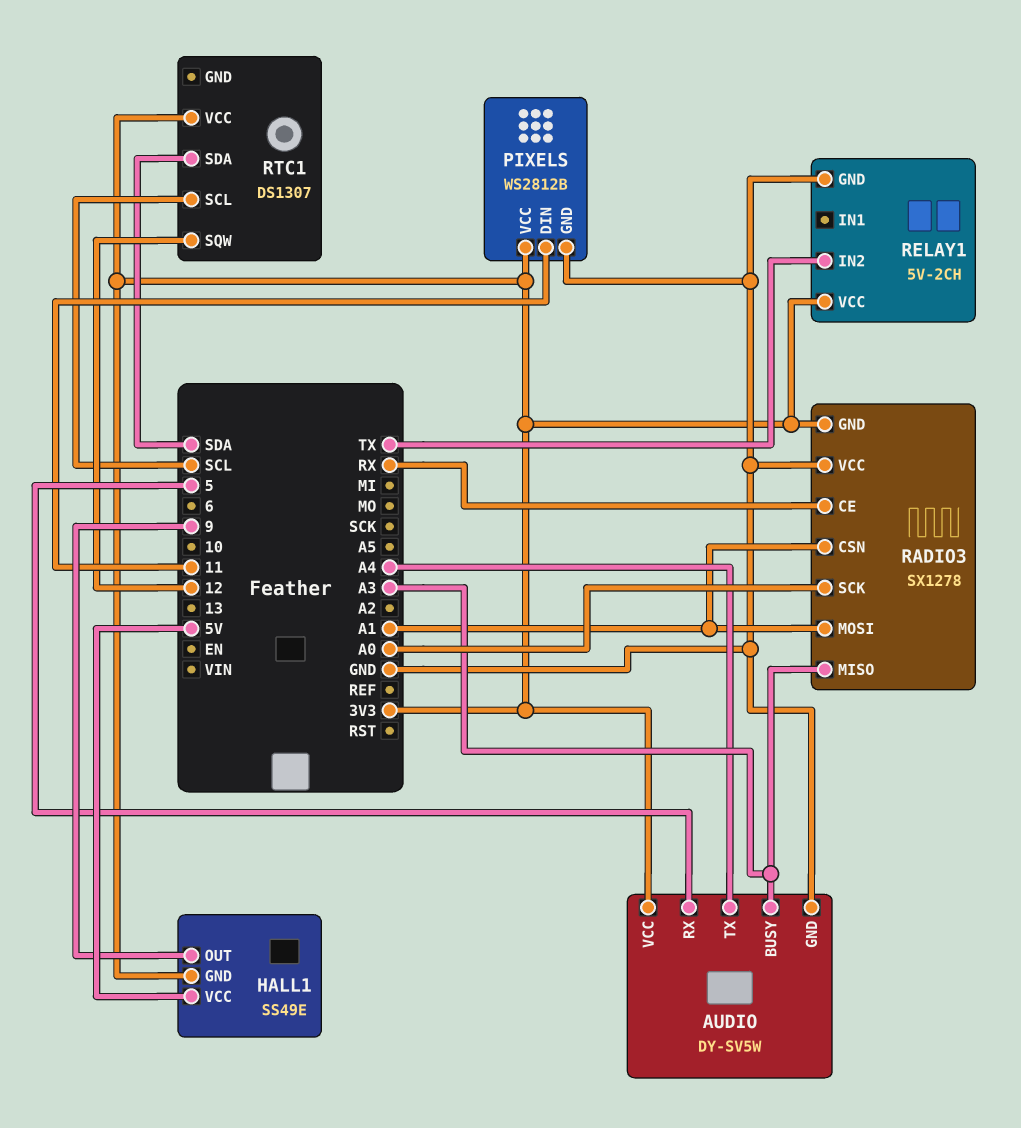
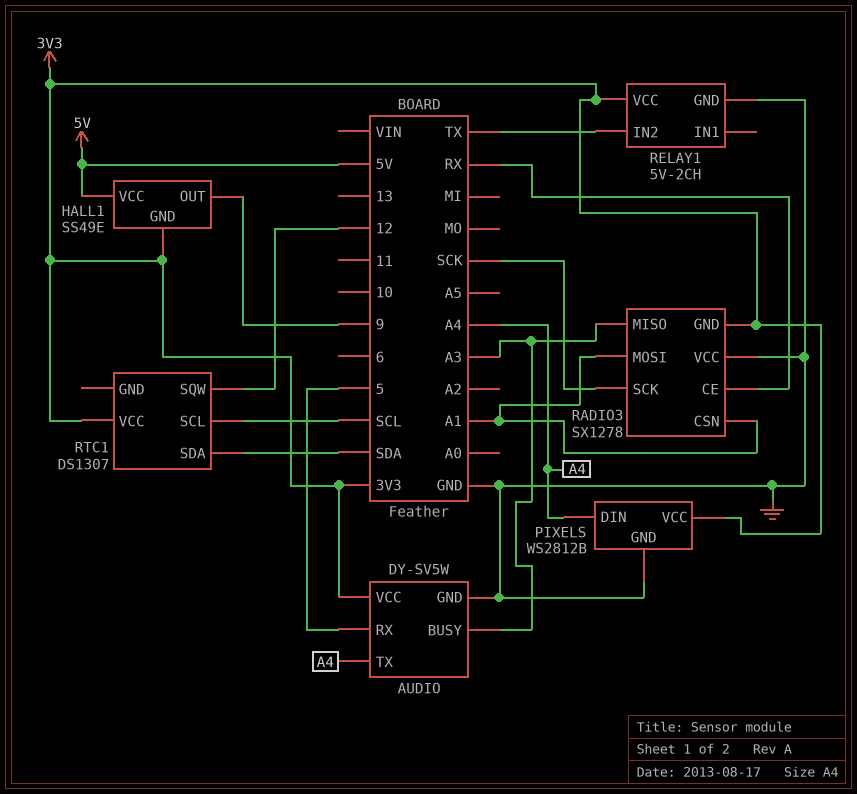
PIXELS pin DIN: 11 -> A4
RADIO3 pin SCK: A0 -> SCK

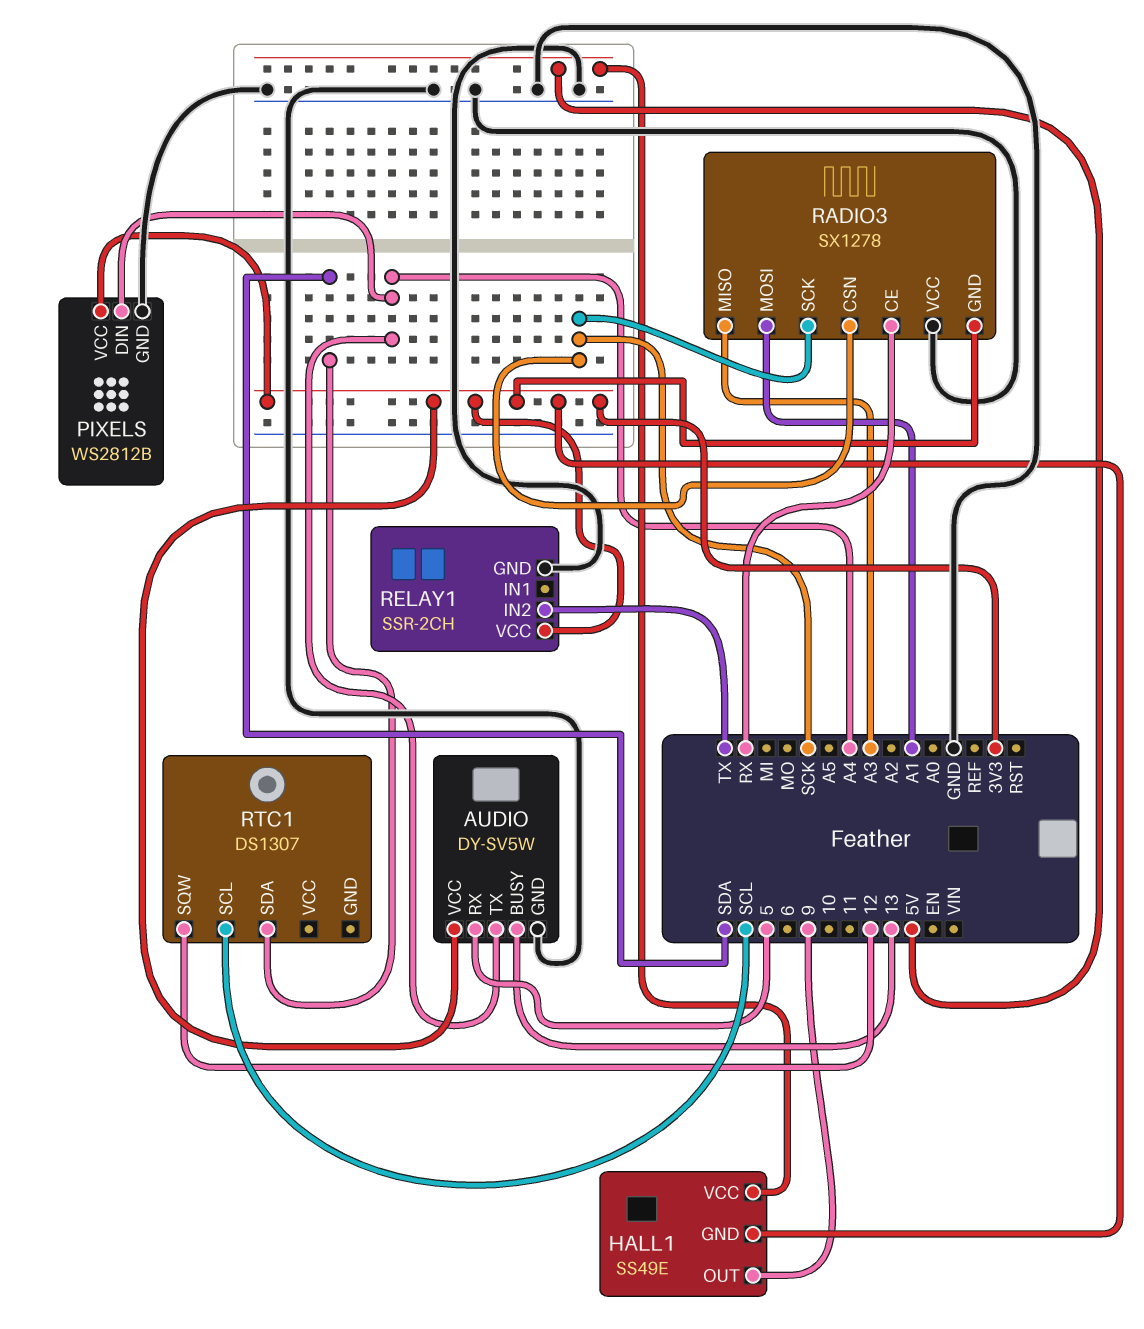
AUDIO pin BUSY: A3 -> 13
RADIO3 pin CSN: A1 -> SCK
RELAY1: 5V-2CH -> SSR-2CH
RTC1 pin VCC: 3V3 -> none

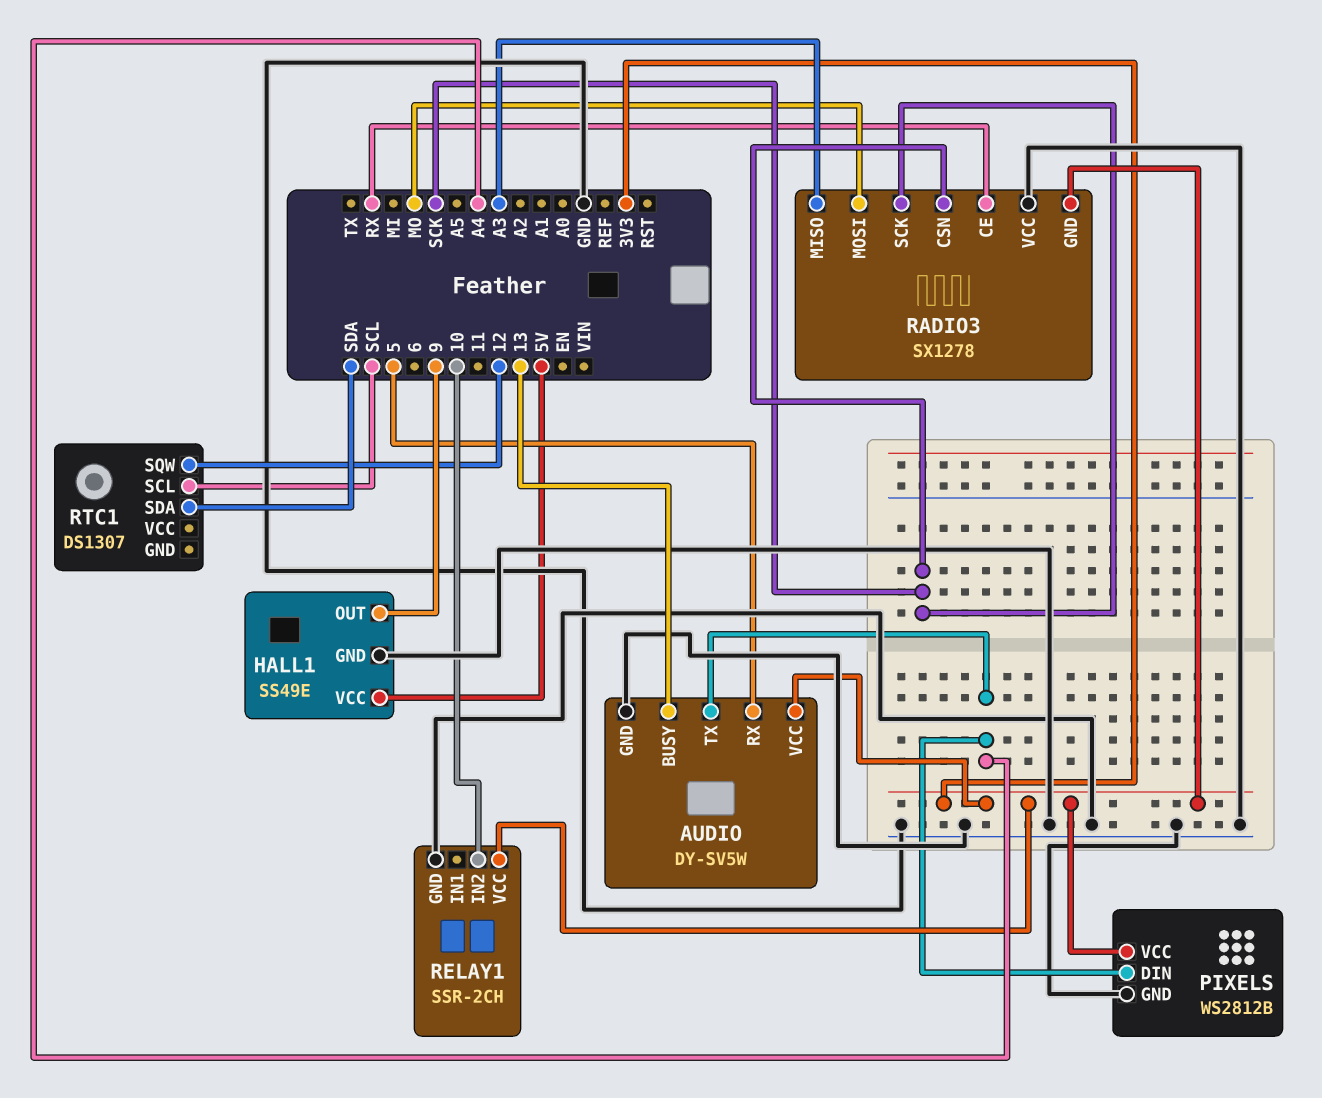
HALL1 pin GND: 3V3 -> GND
RADIO3 pin MOSI: A1 -> MO
RELAY1 pin IN2: TX -> 10

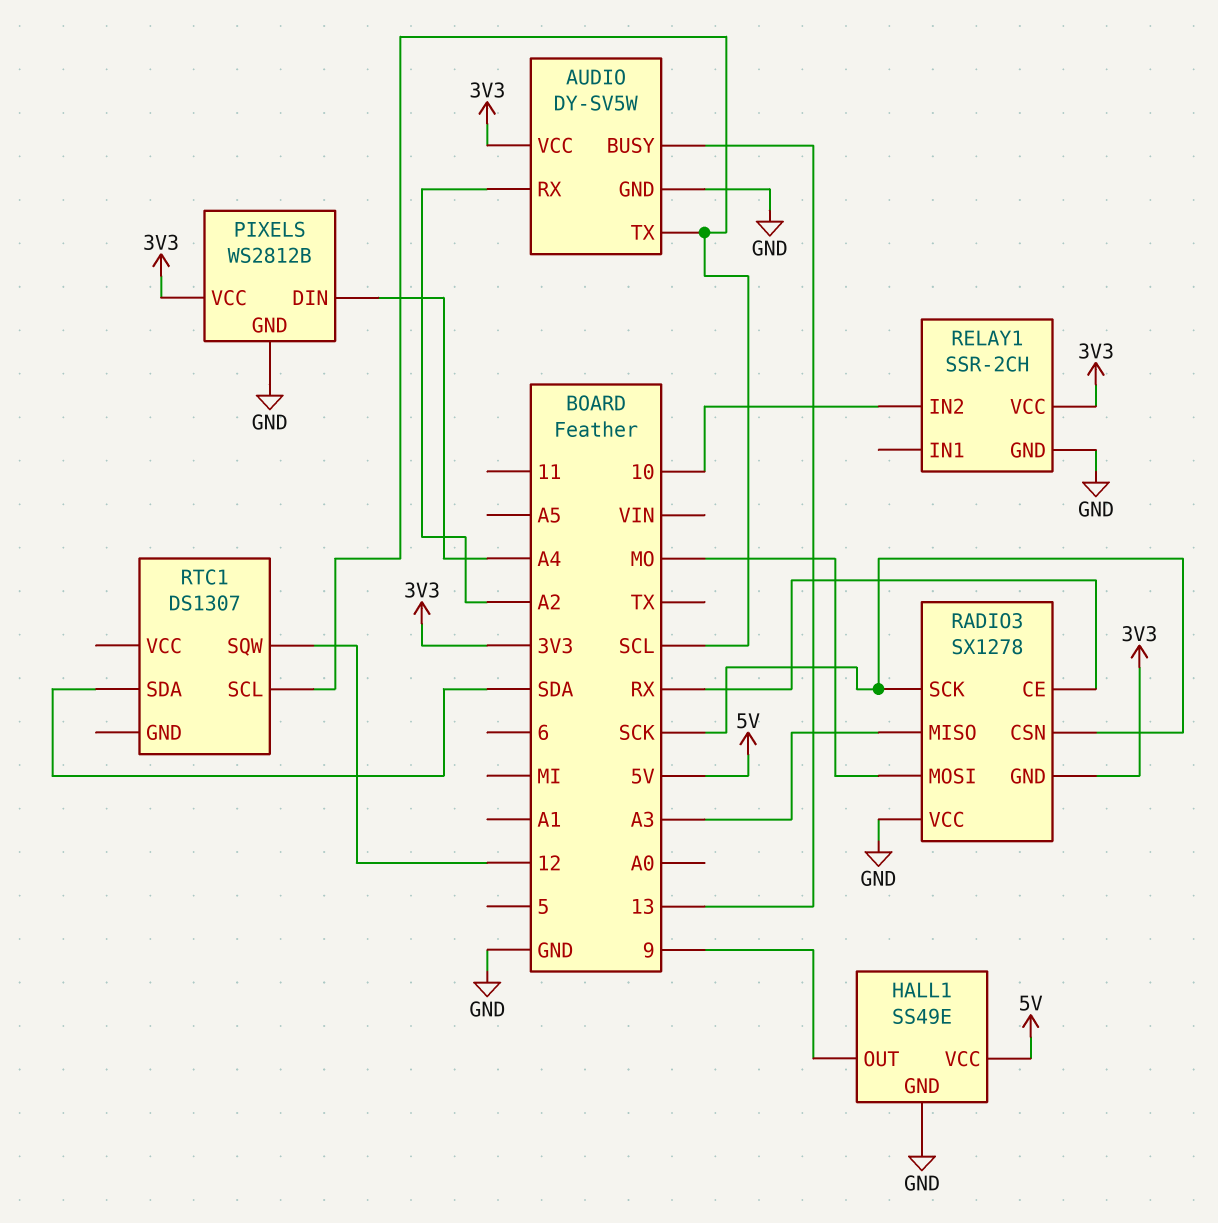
AUDIO pin RX: 5 -> A2
AUDIO pin TX: A4 -> SCL

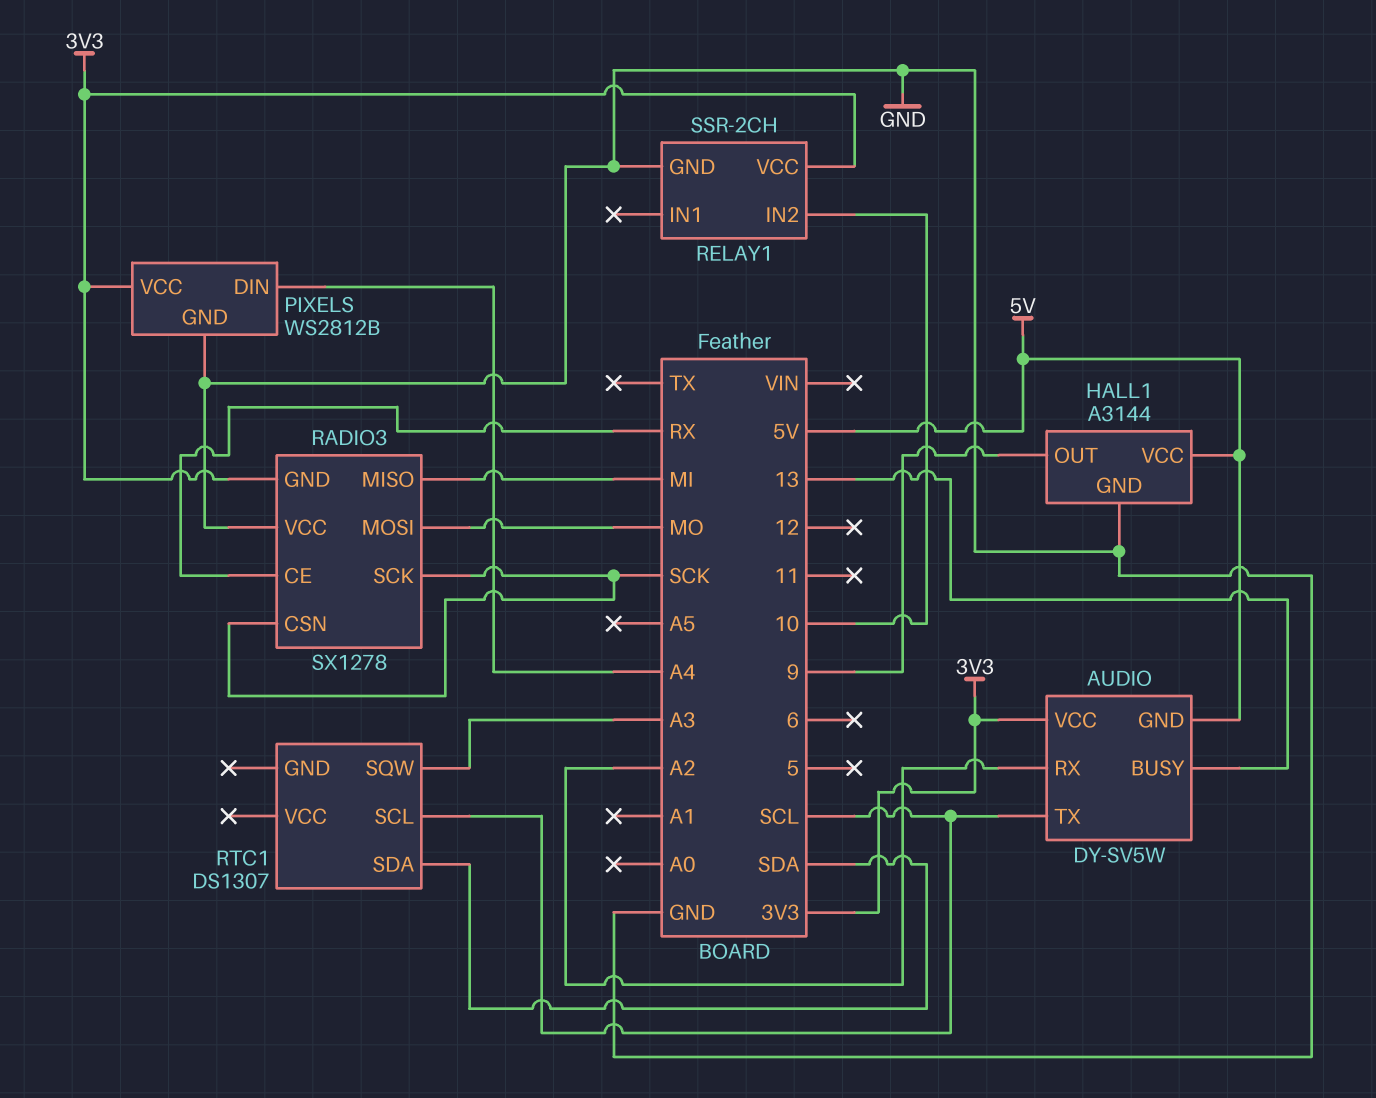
AUDIO pin GND: GND -> 5V
HALL1: SS49E -> A3144
RADIO3 pin MISO: A3 -> MI
RTC1 pin SQW: 12 -> A3

